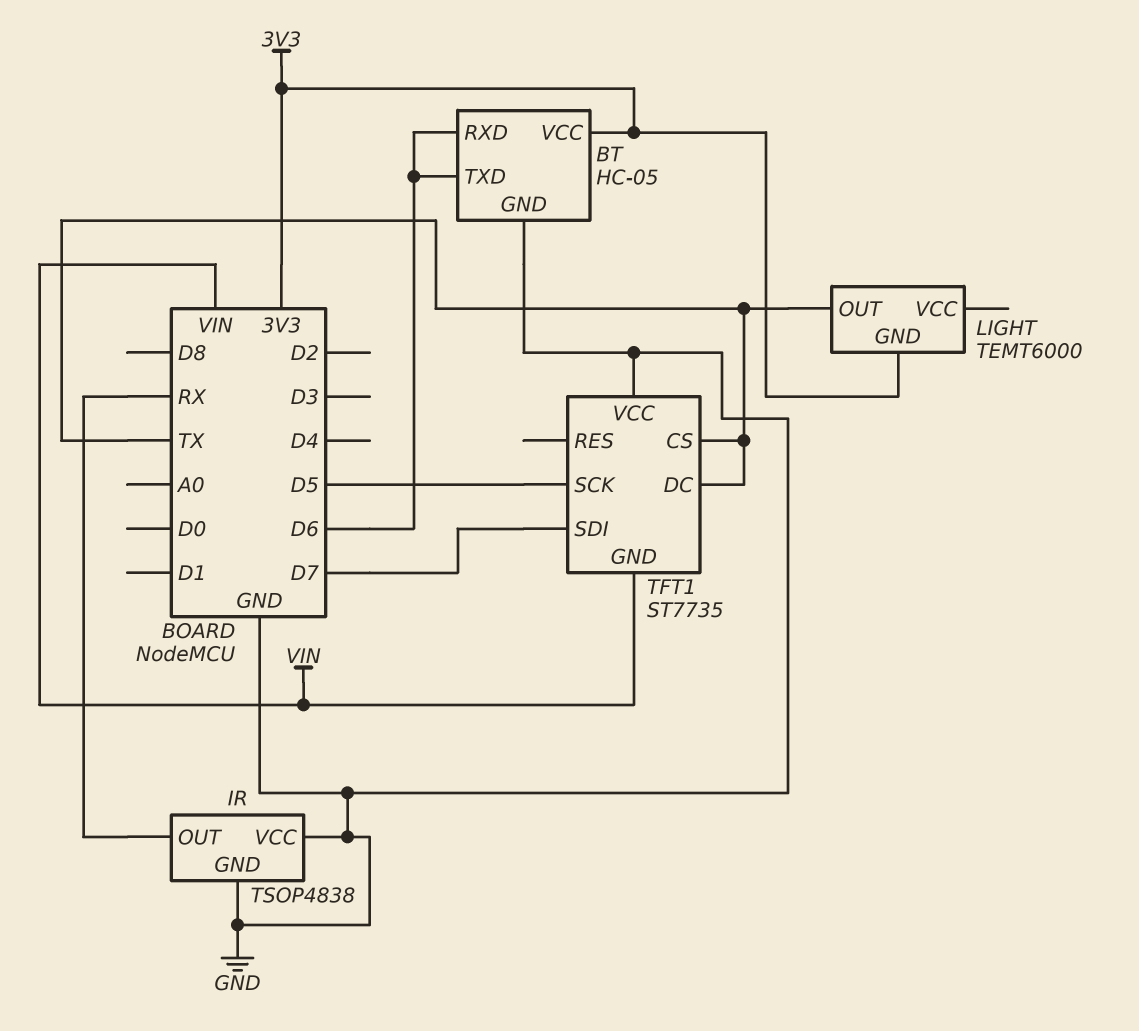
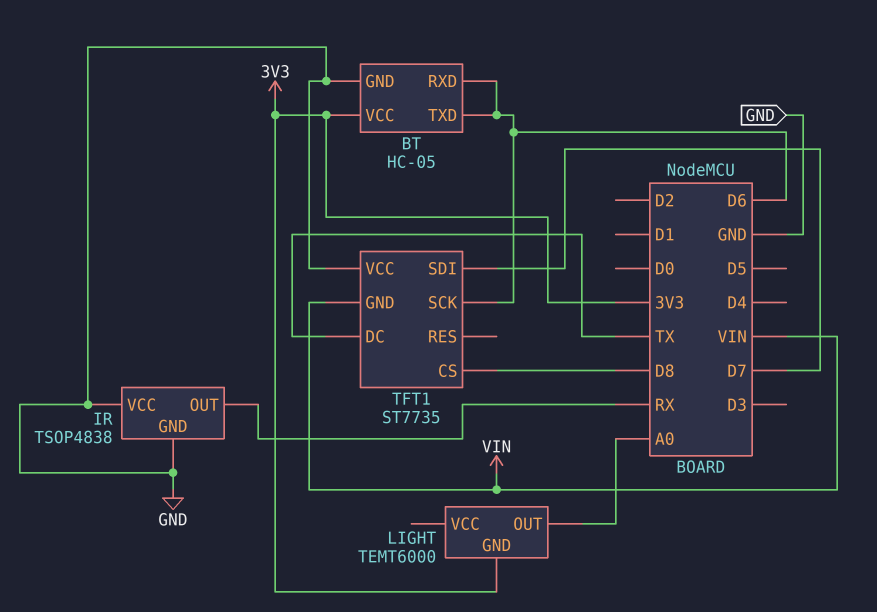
LIGHT pin OUT: TX -> A0
TFT1 pin CS: TX -> D8
TFT1 pin SCK: D5 -> D6

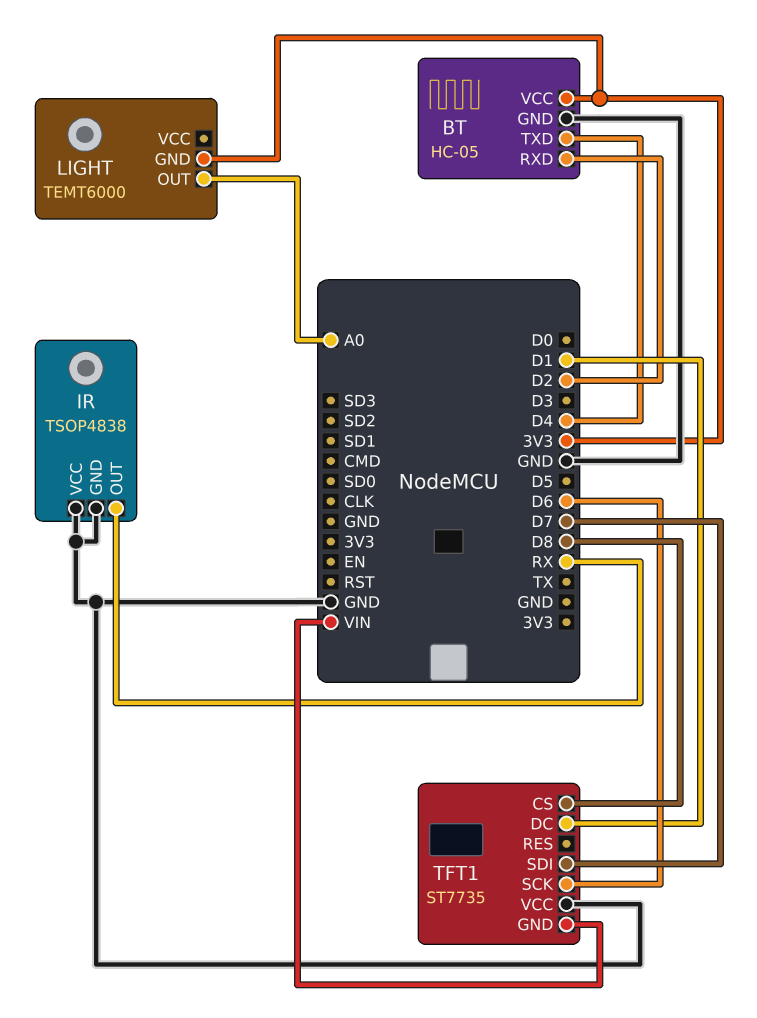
BT pin RXD: D6 -> D2
BT pin TXD: D6 -> D4
TFT1 pin DC: TX -> D1

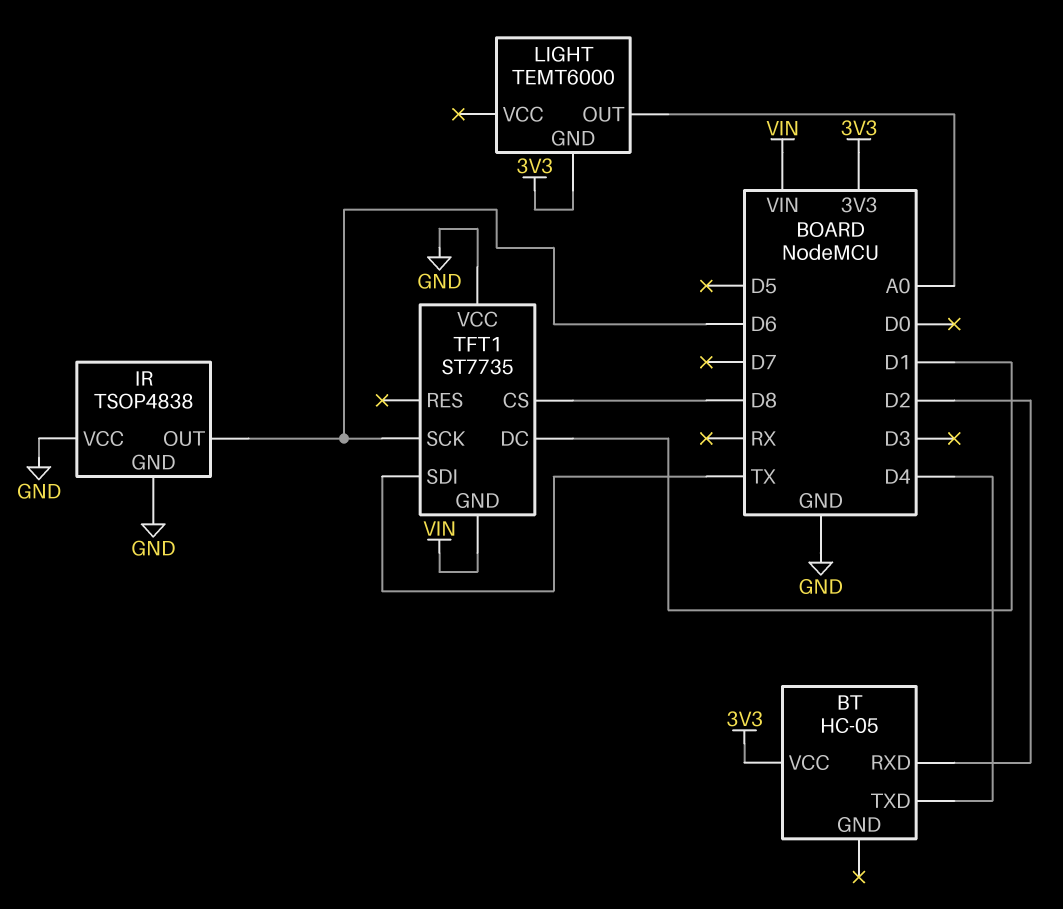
BT pin GND: GND -> none
IR pin OUT: RX -> D6
TFT1 pin SDI: D7 -> TX

